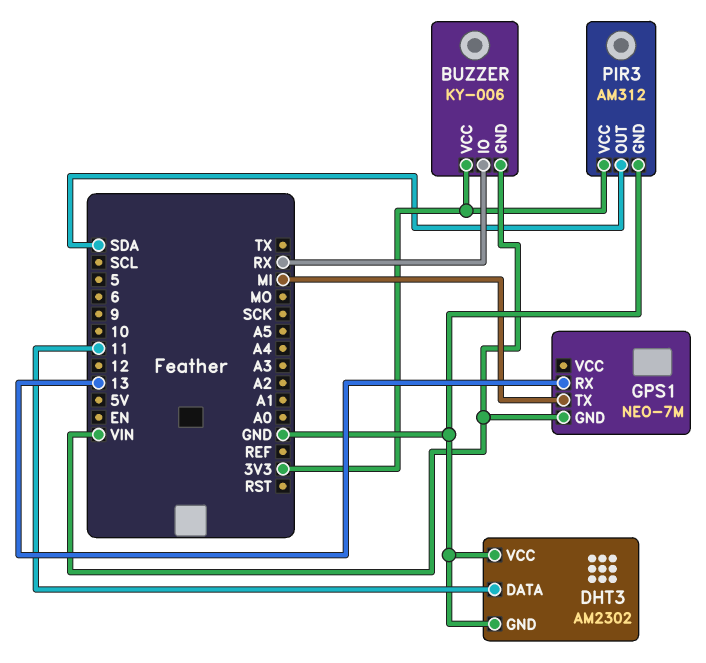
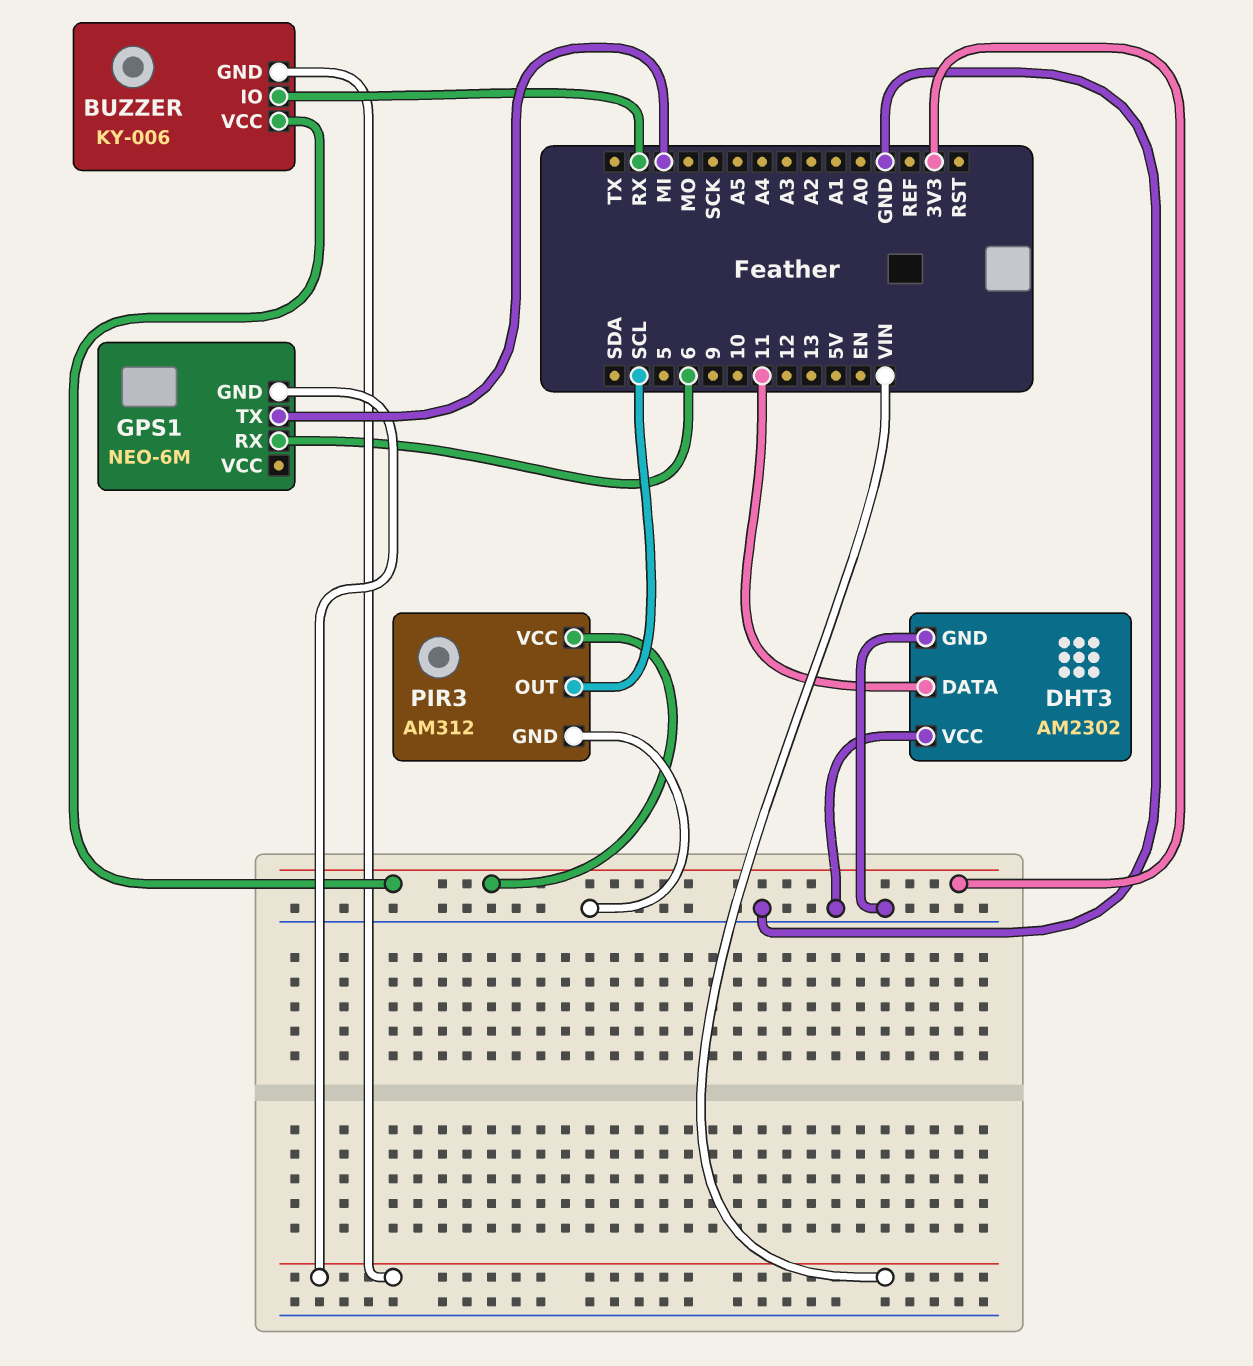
GPS1: NEO-7M -> NEO-6M
GPS1 pin RX: 13 -> 6
PIR3 pin OUT: SDA -> SCL

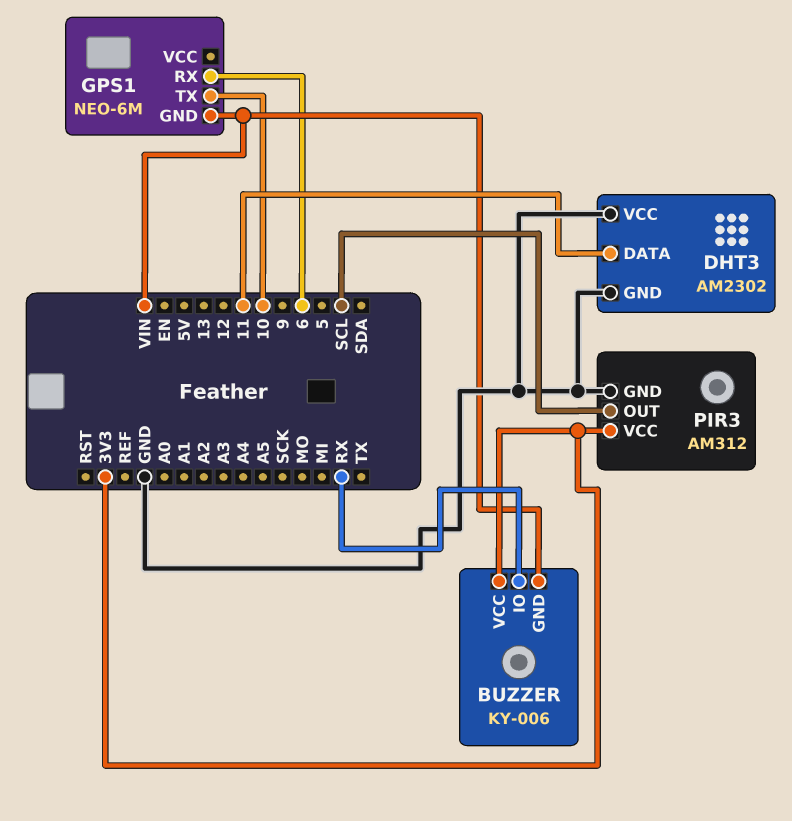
GPS1 pin TX: MI -> 10

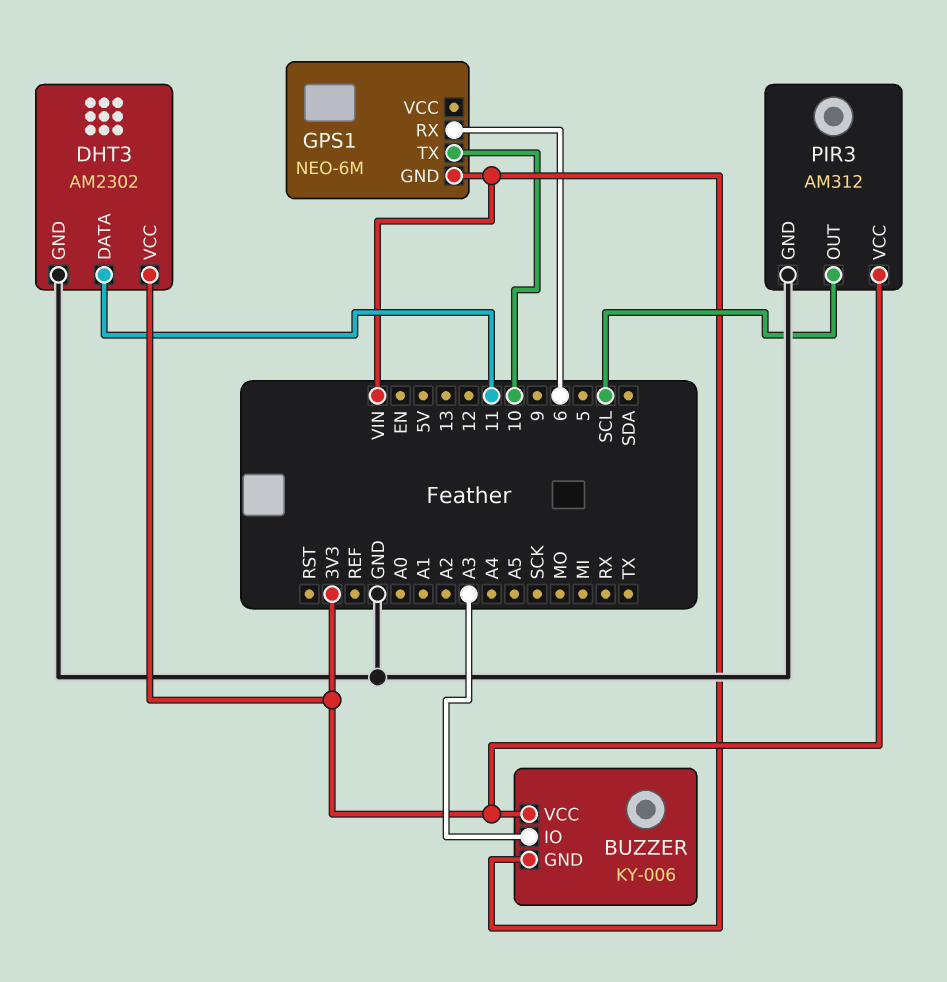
BUZZER pin IO: RX -> A3
DHT3 pin VCC: GND -> 3V3

